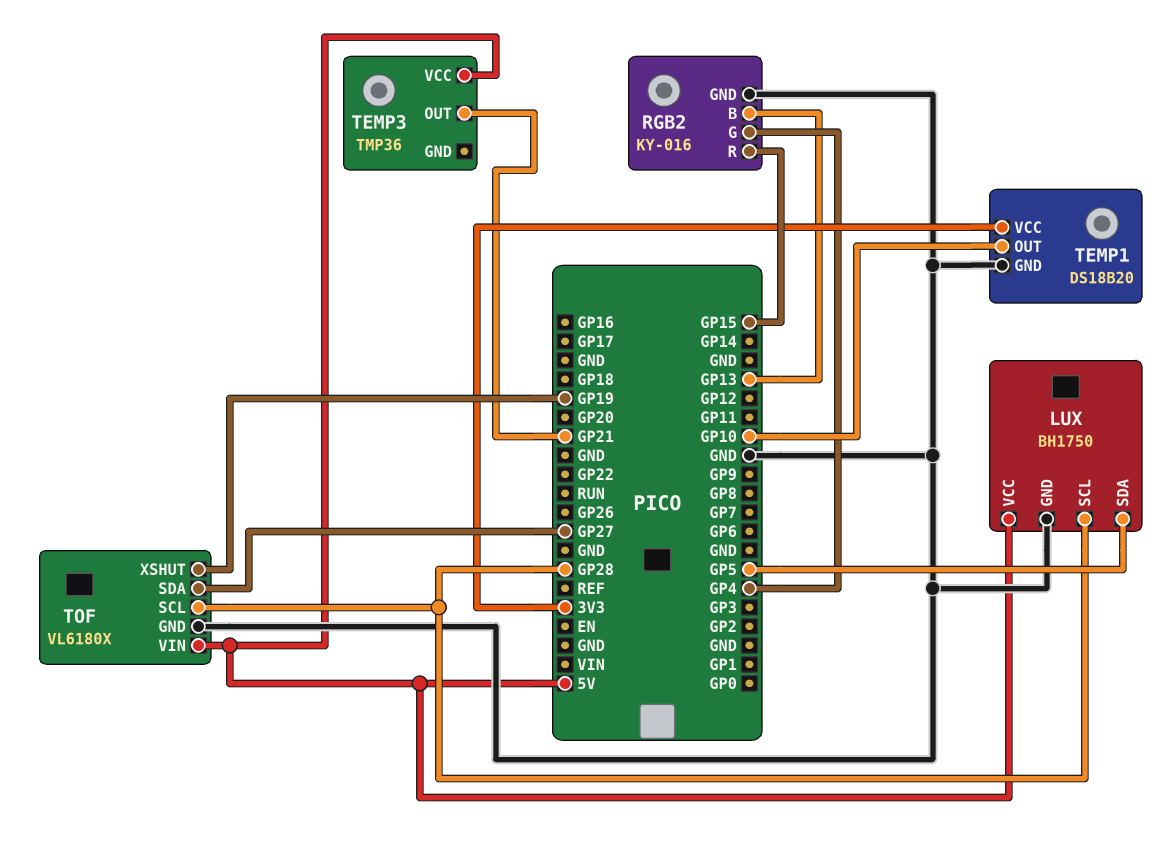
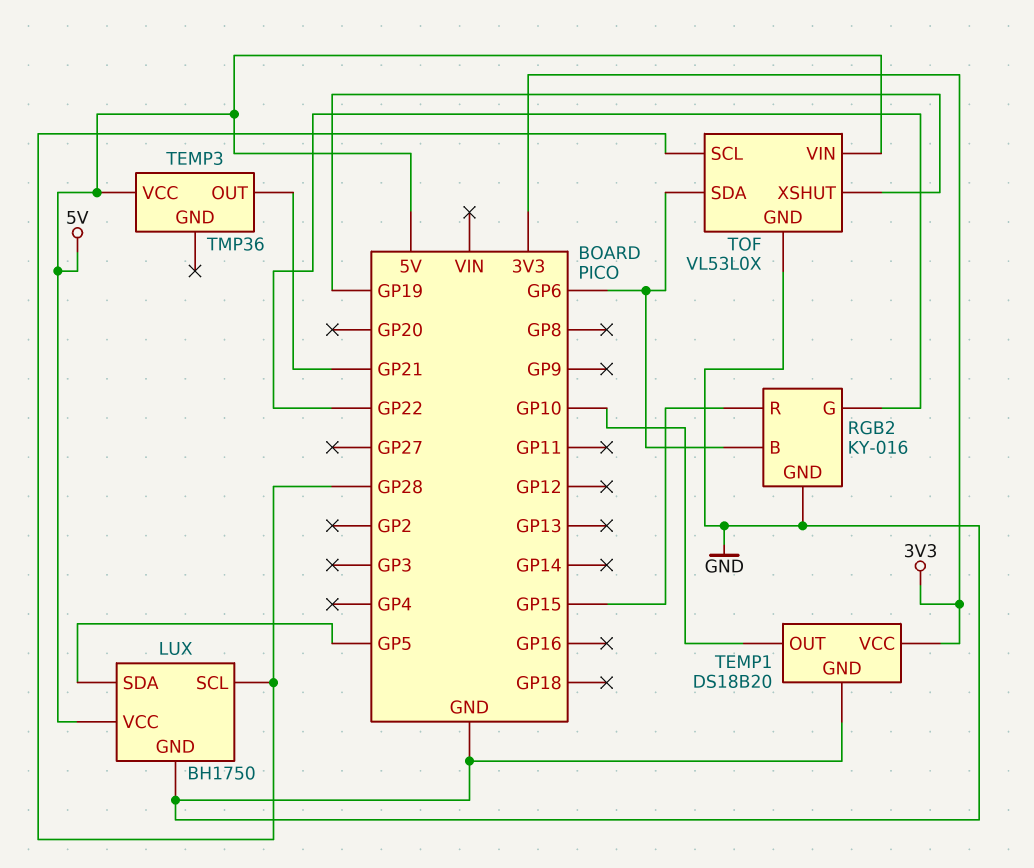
RGB2 pin B: GP13 -> GP6
RGB2 pin G: GP4 -> GP22
TOF: VL6180X -> VL53L0X
TOF pin SDA: GP27 -> GP6

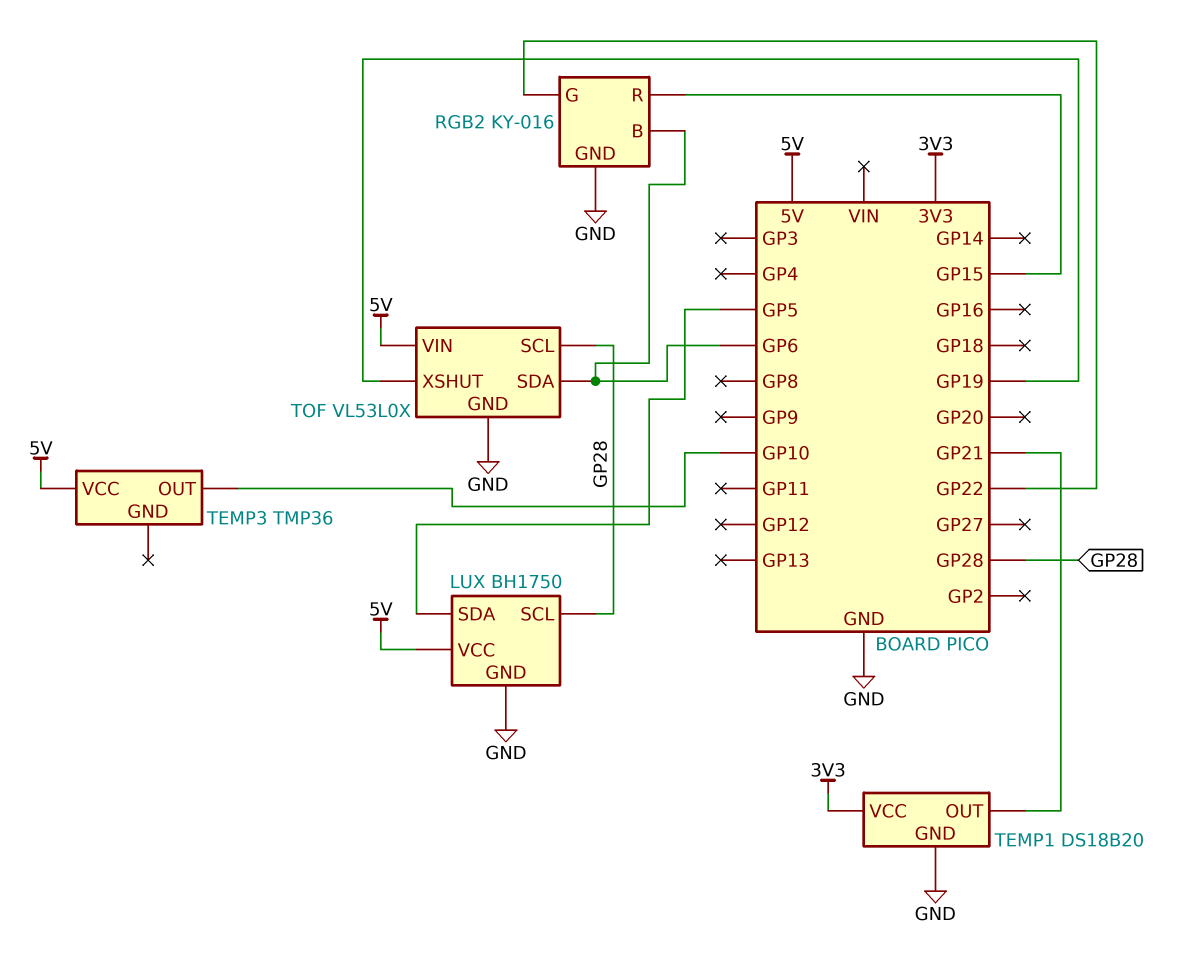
TEMP1 pin OUT: GP10 -> GP21
TEMP3 pin OUT: GP21 -> GP10

